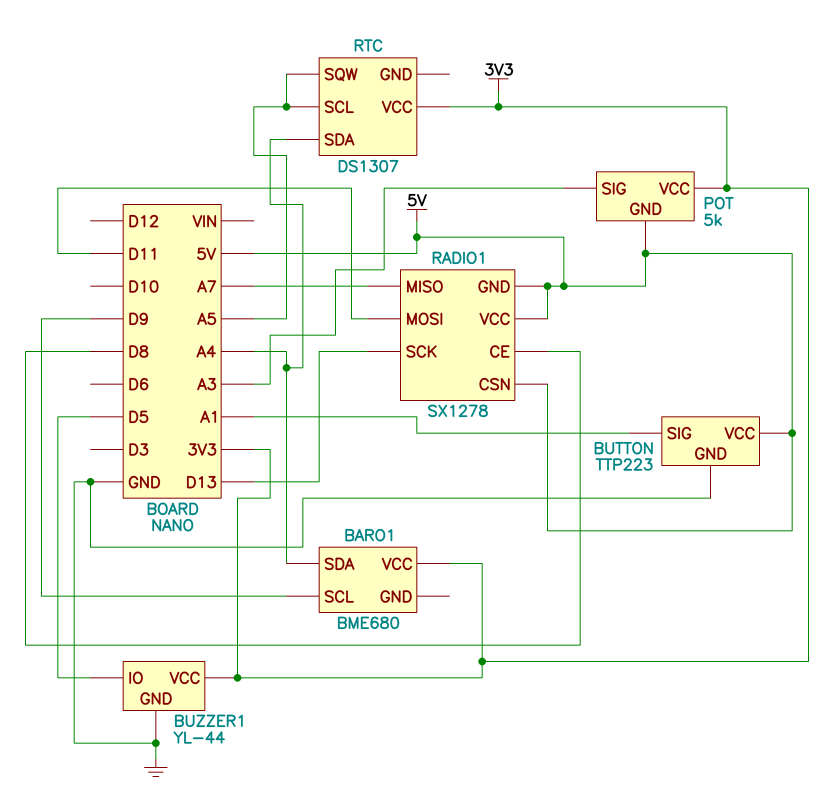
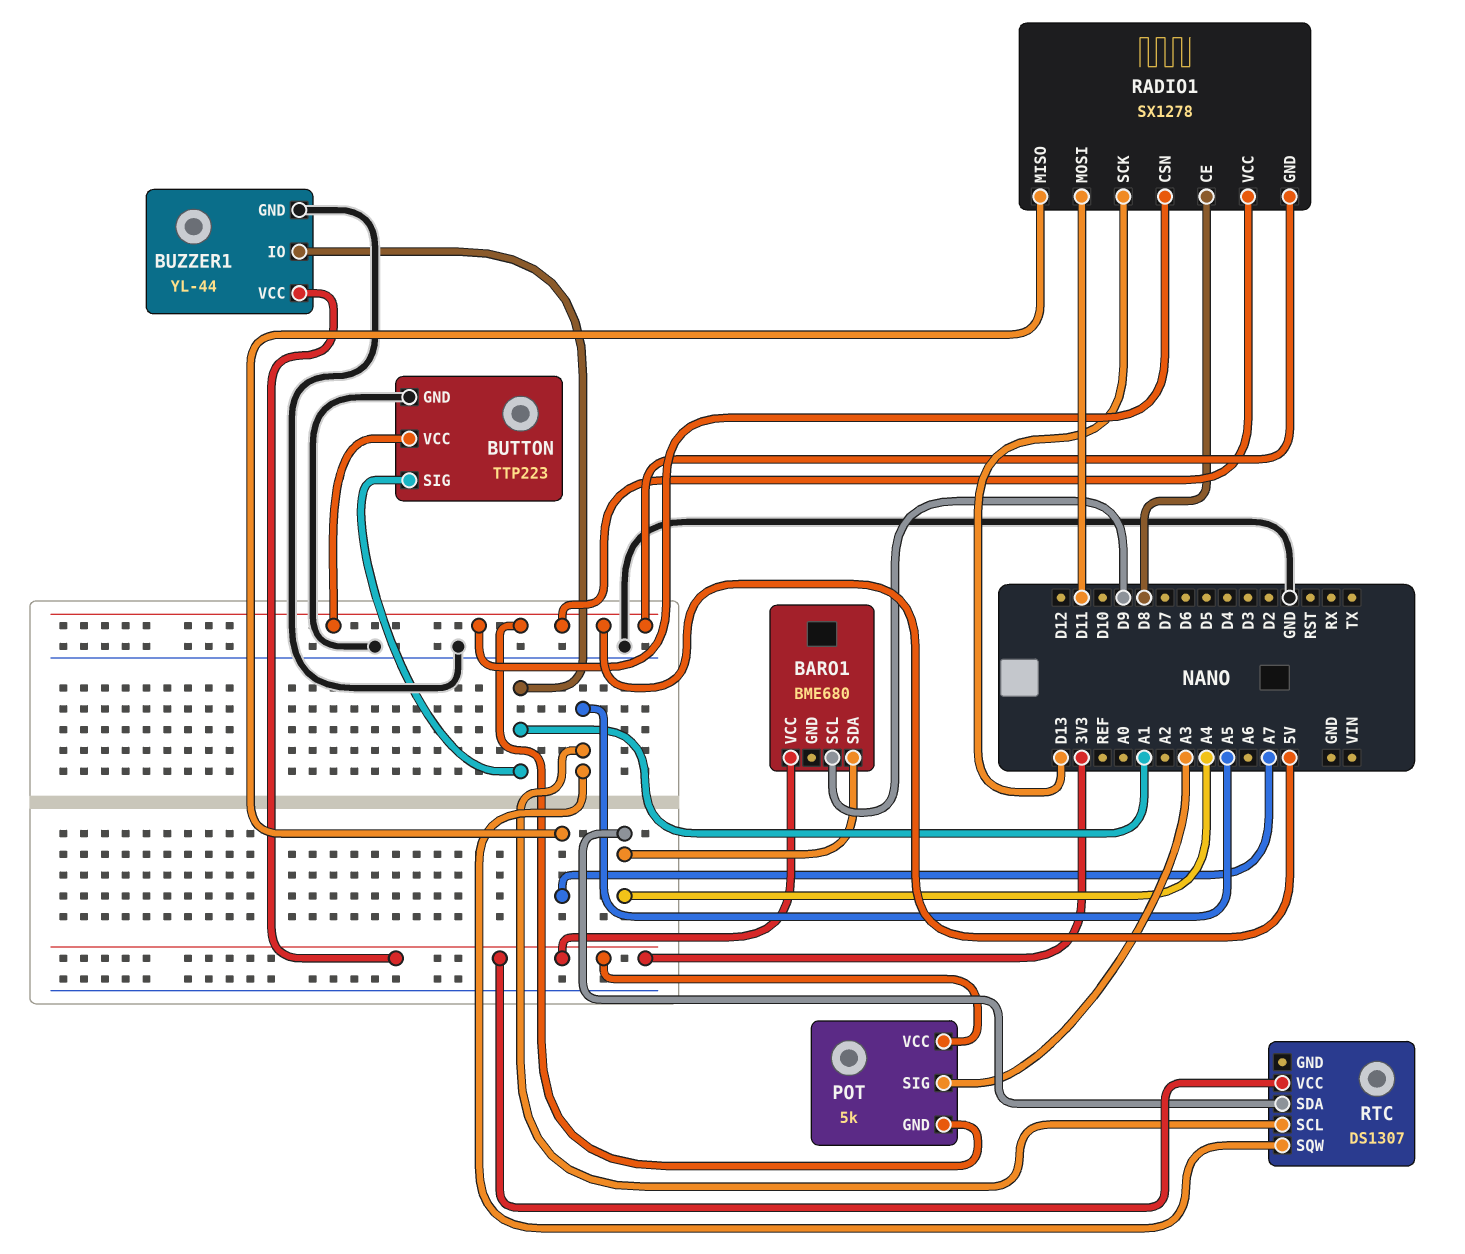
BUZZER1 pin IO: D5 -> A1

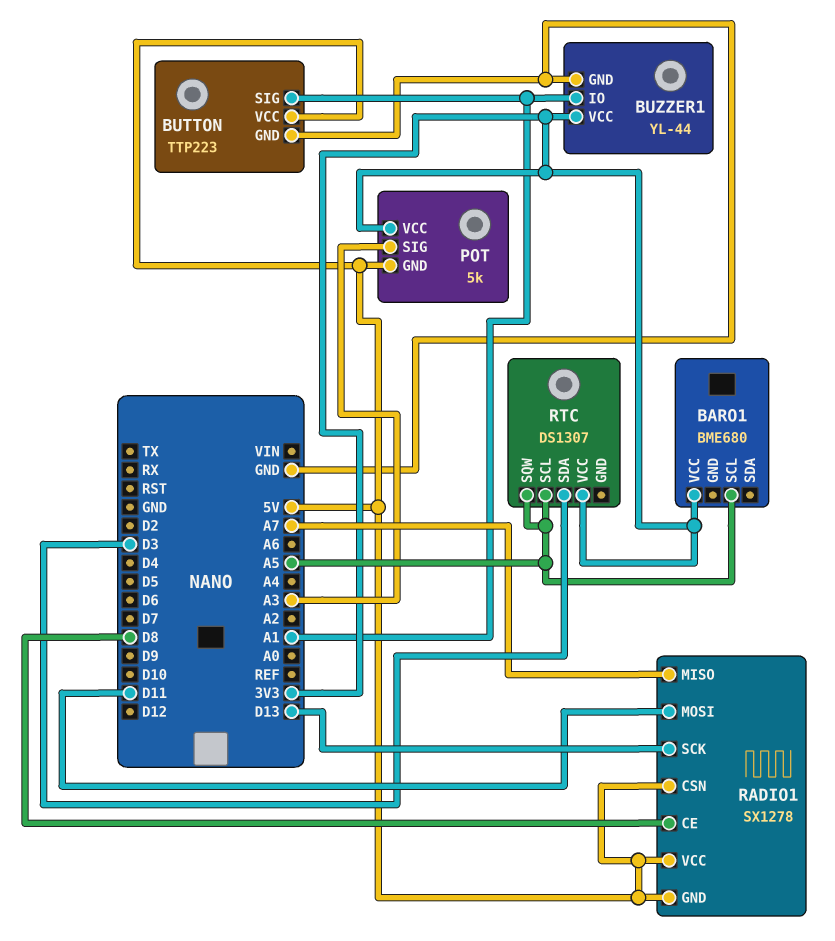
BARO1 pin SCL: D9 -> A5
BARO1 pin SDA: A4 -> none
RTC pin SDA: A4 -> D3

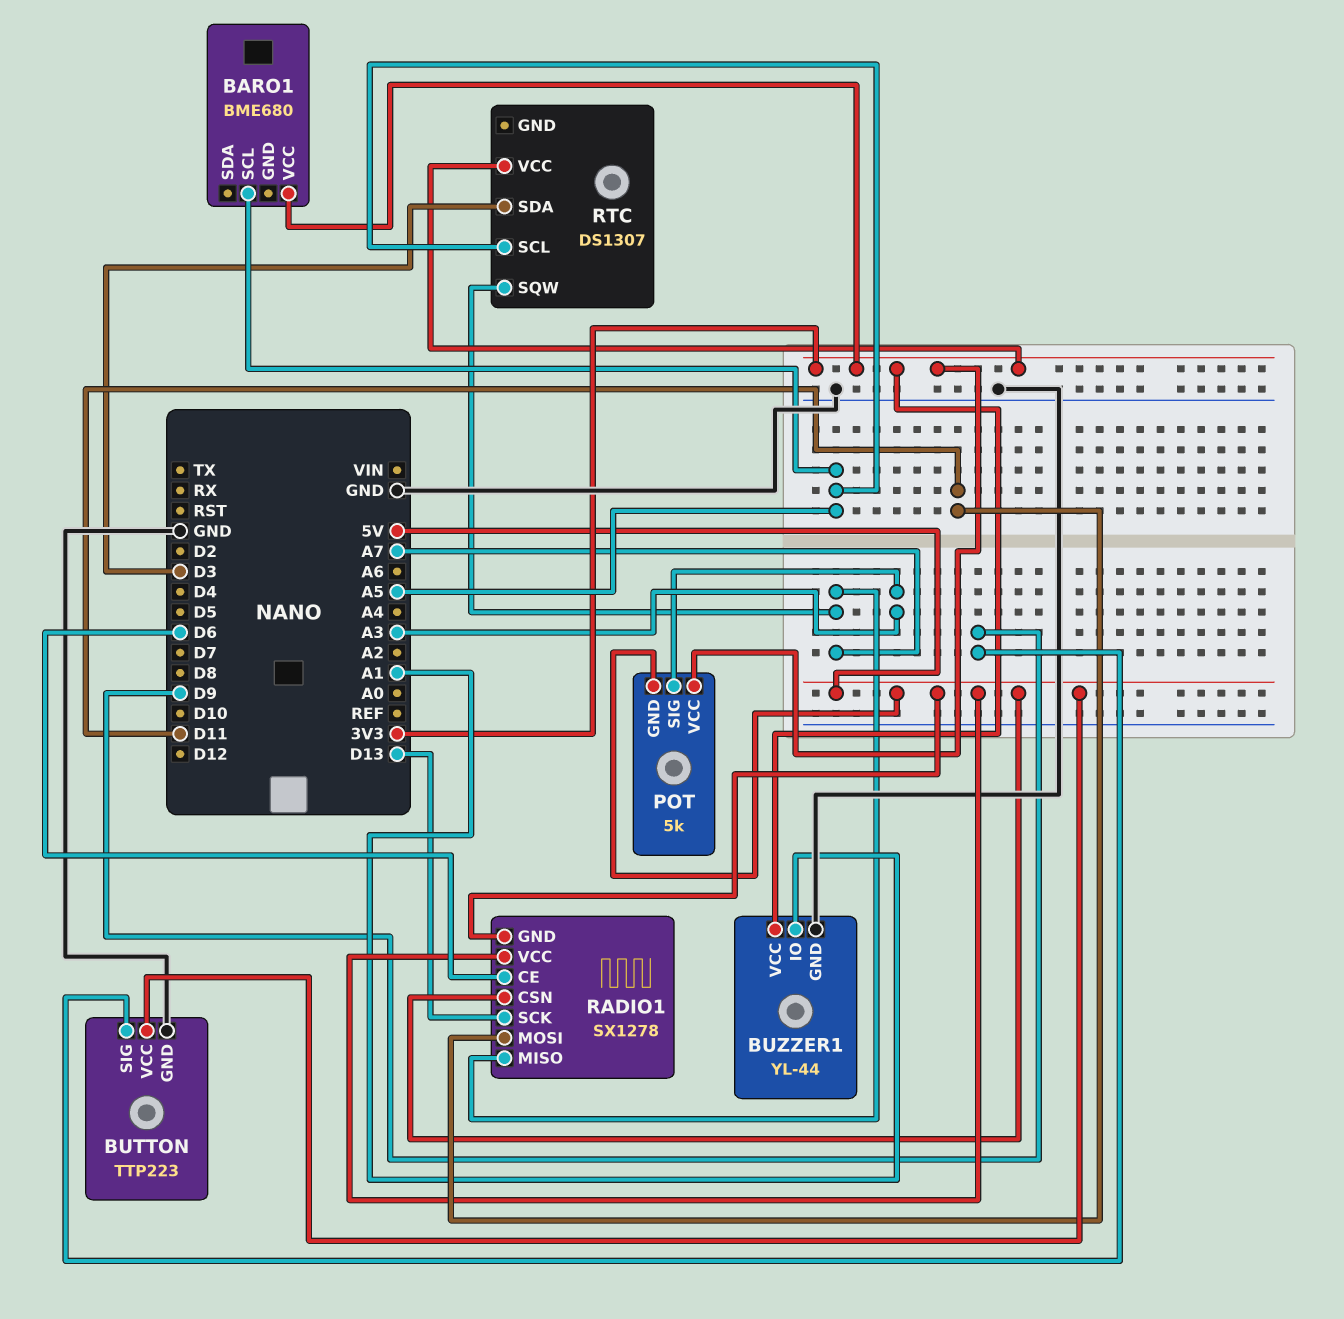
BUTTON pin SIG: A1 -> D9
RADIO1 pin CE: D8 -> D6
RTC pin SQW: A5 -> A7

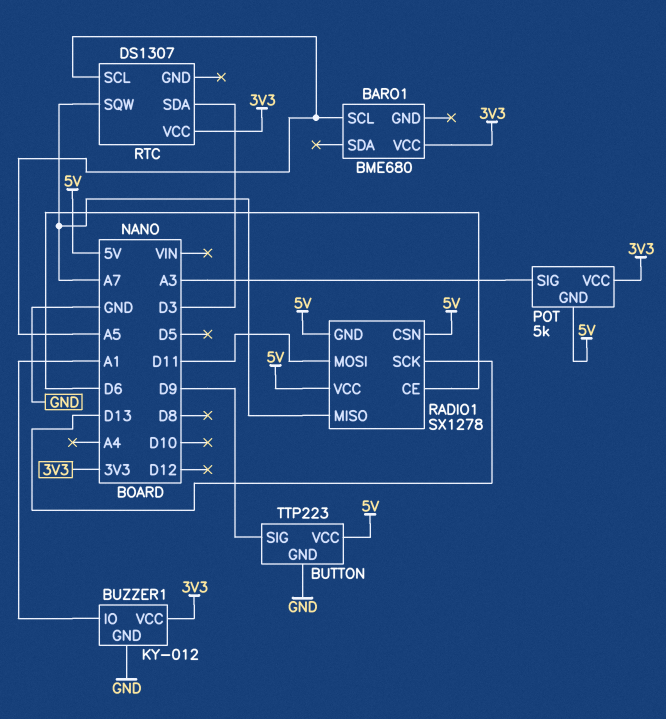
BUZZER1: YL-44 -> KY-012

